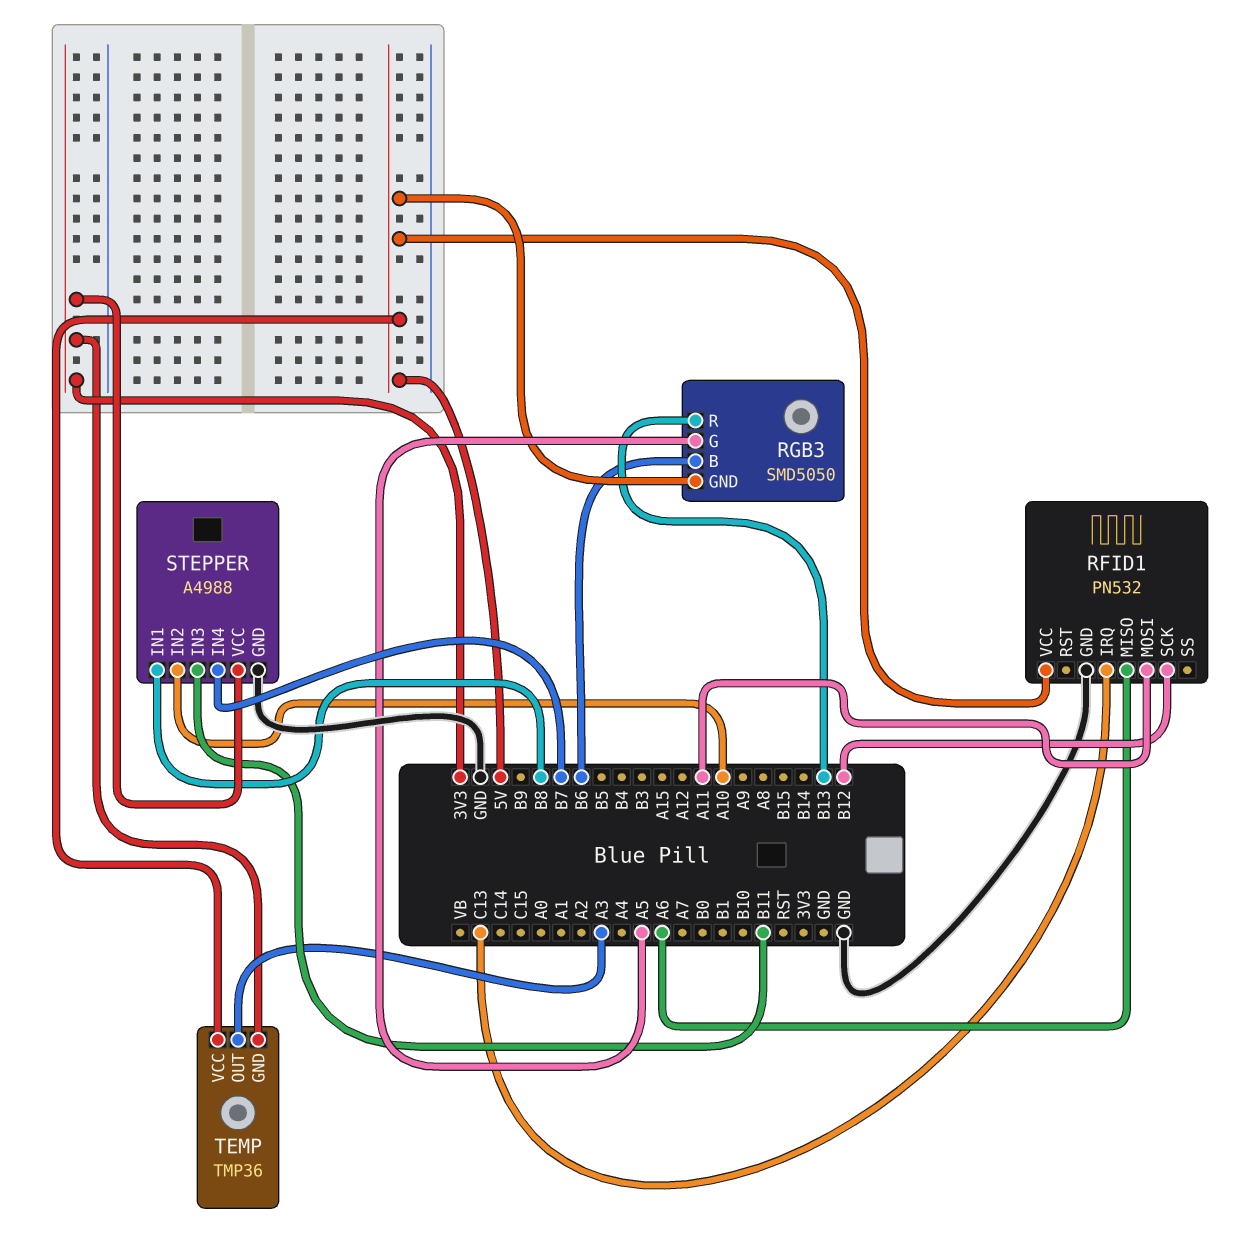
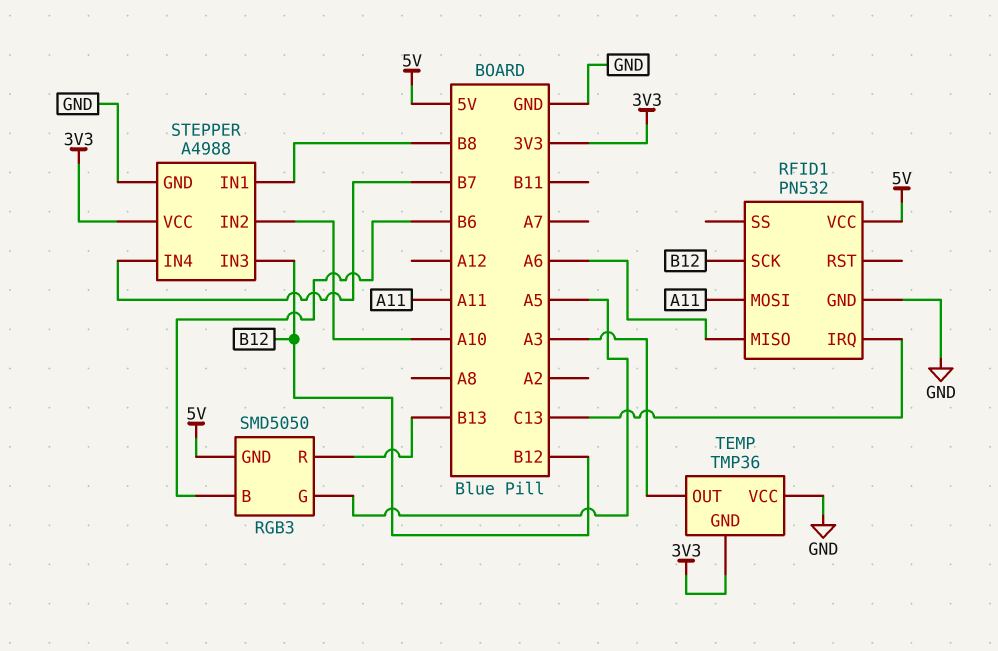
STEPPER pin IN3: B11 -> B12
TEMP pin VCC: 5V -> GND

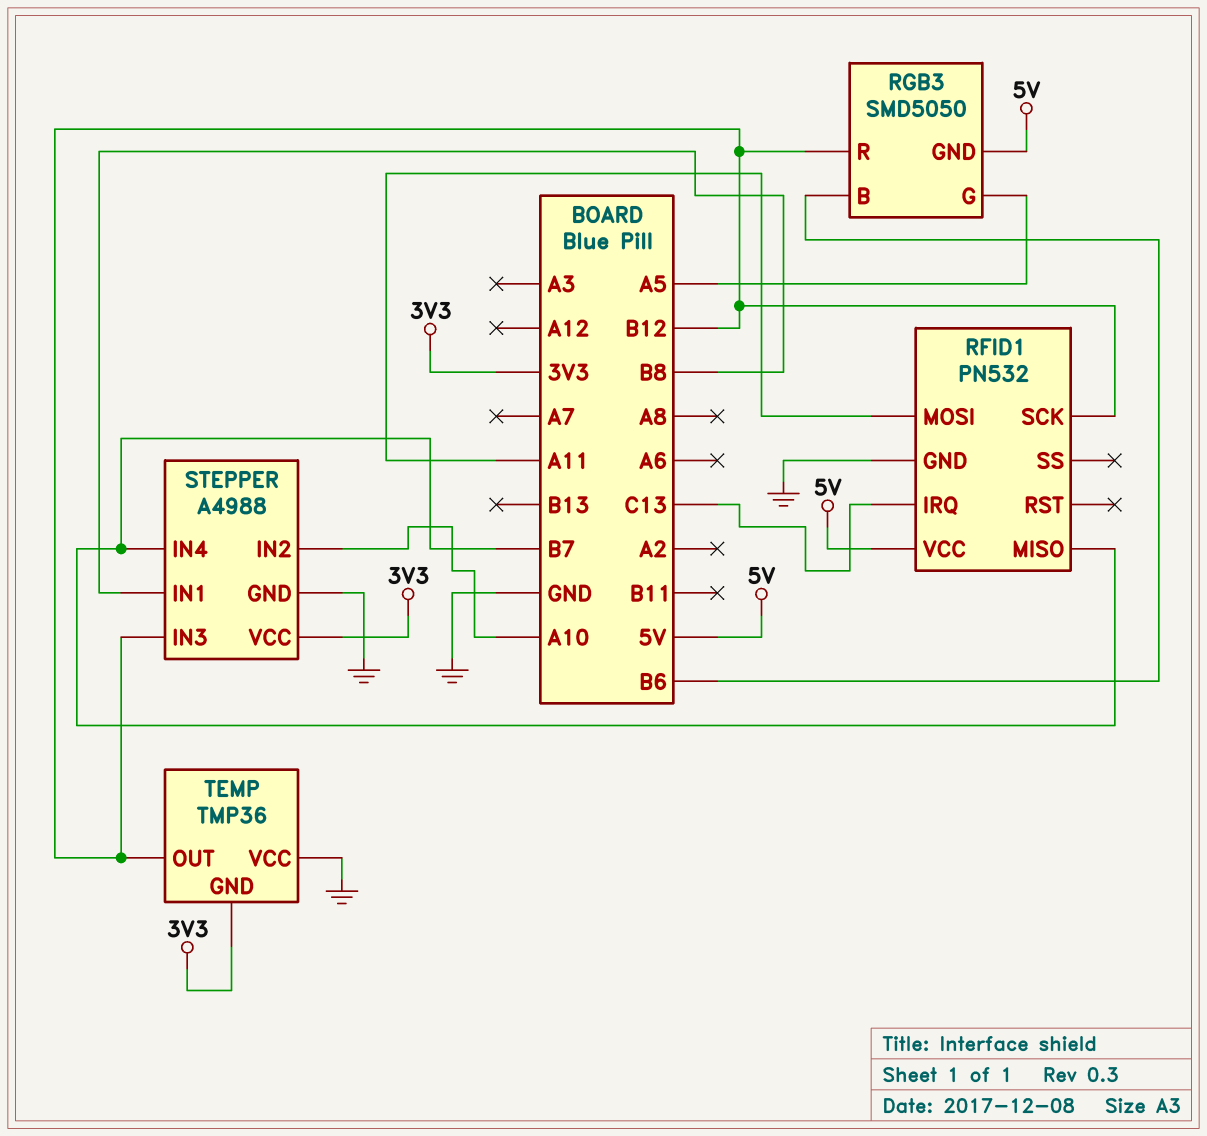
RFID1 pin MISO: A6 -> B7
RGB3 pin R: B13 -> B12
TEMP pin OUT: A3 -> B12

